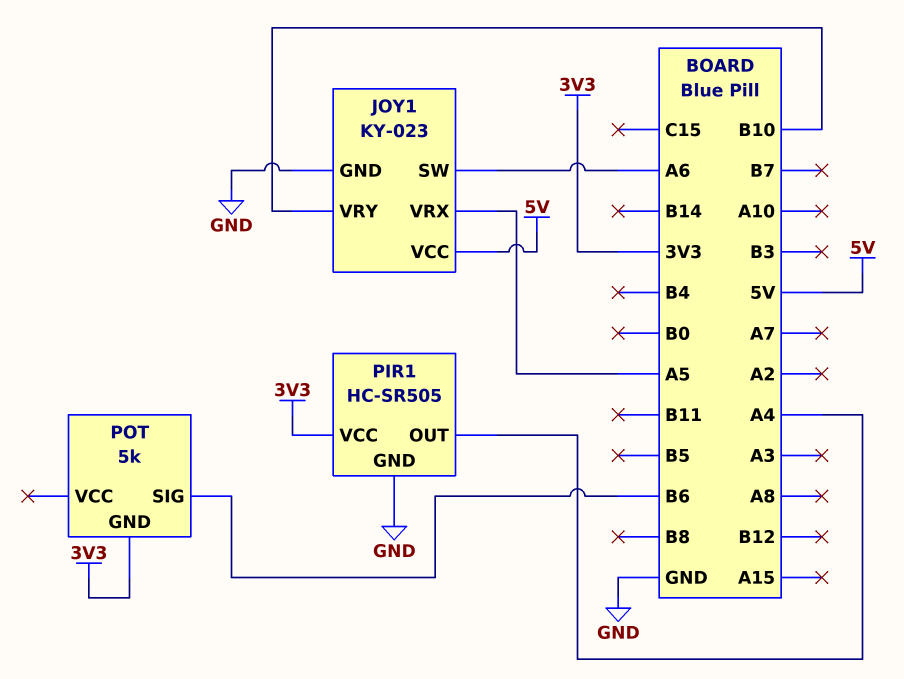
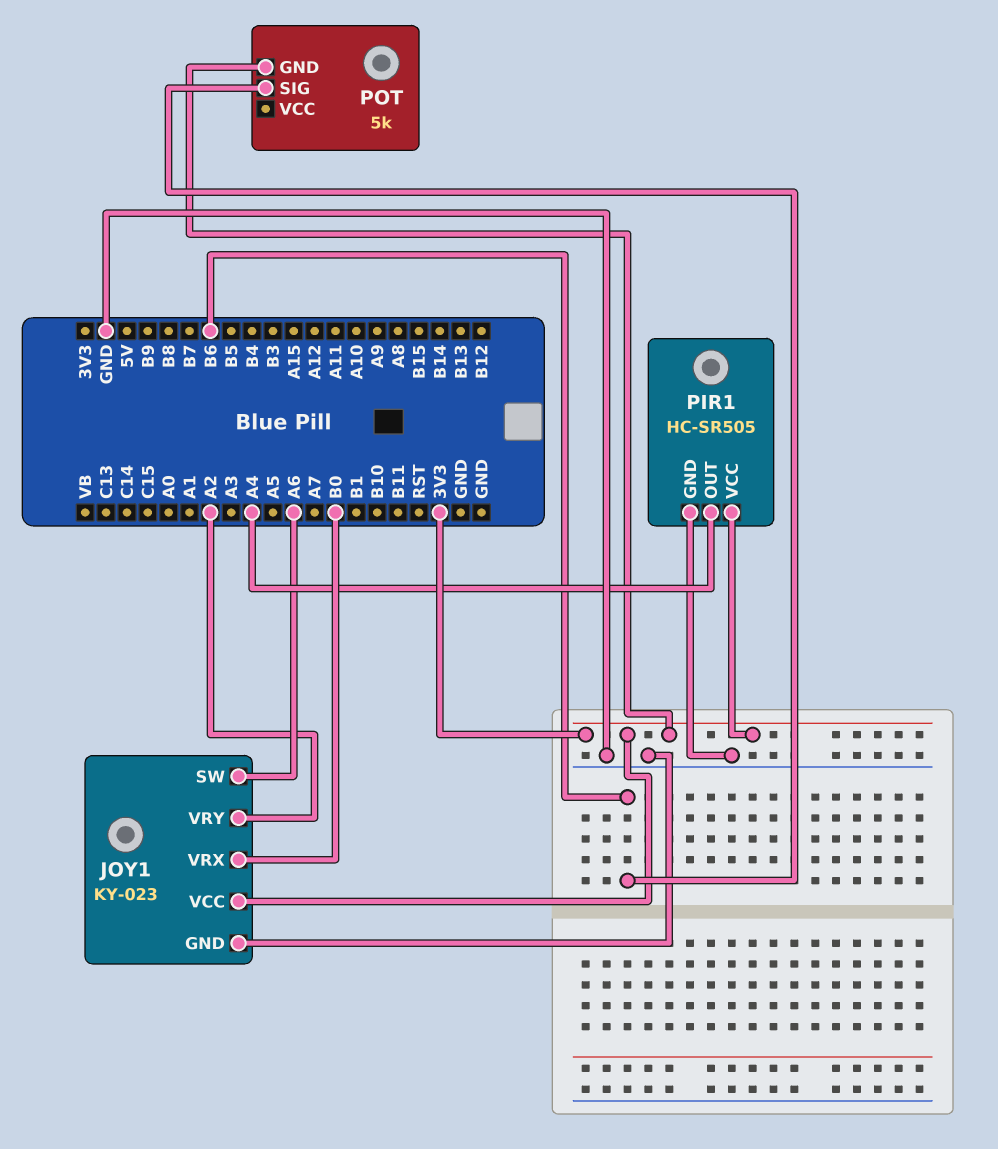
JOY1 pin VCC: 5V -> 3V3
JOY1 pin VRX: A5 -> B0
JOY1 pin VRY: B10 -> A2

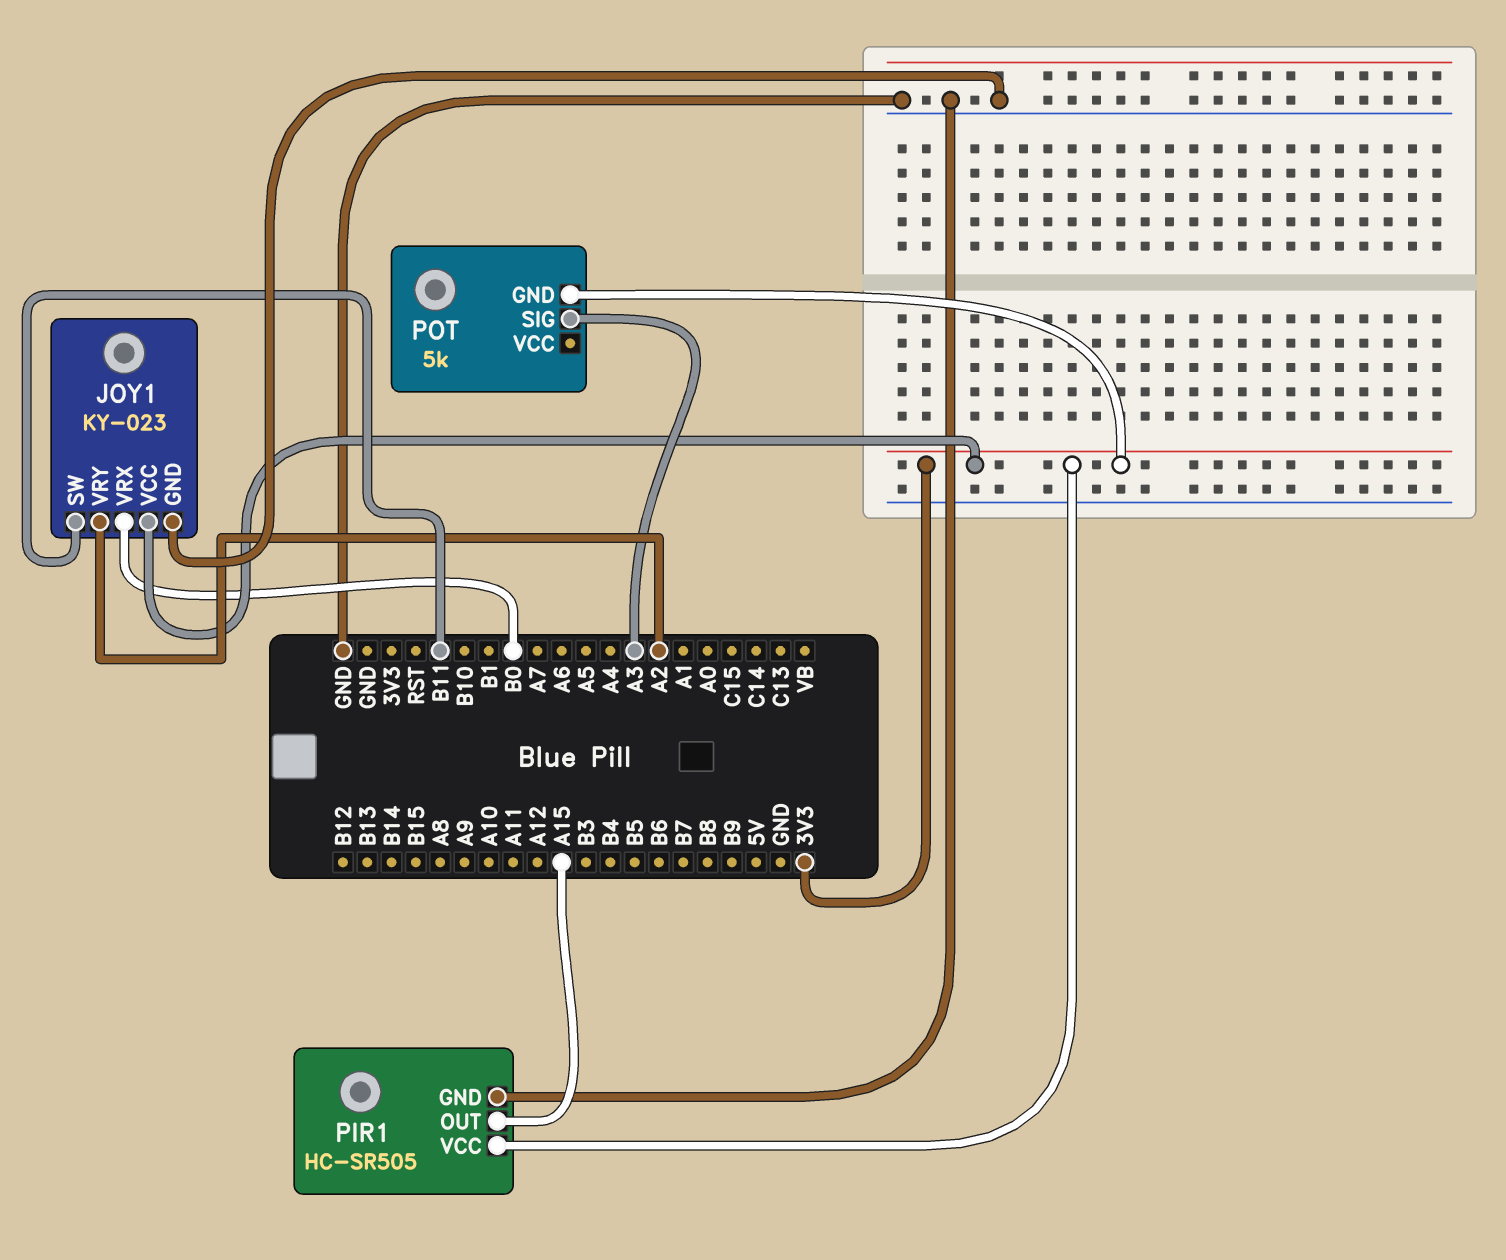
JOY1 pin SW: A6 -> B11
PIR1 pin OUT: A4 -> A15
POT pin SIG: B6 -> A3

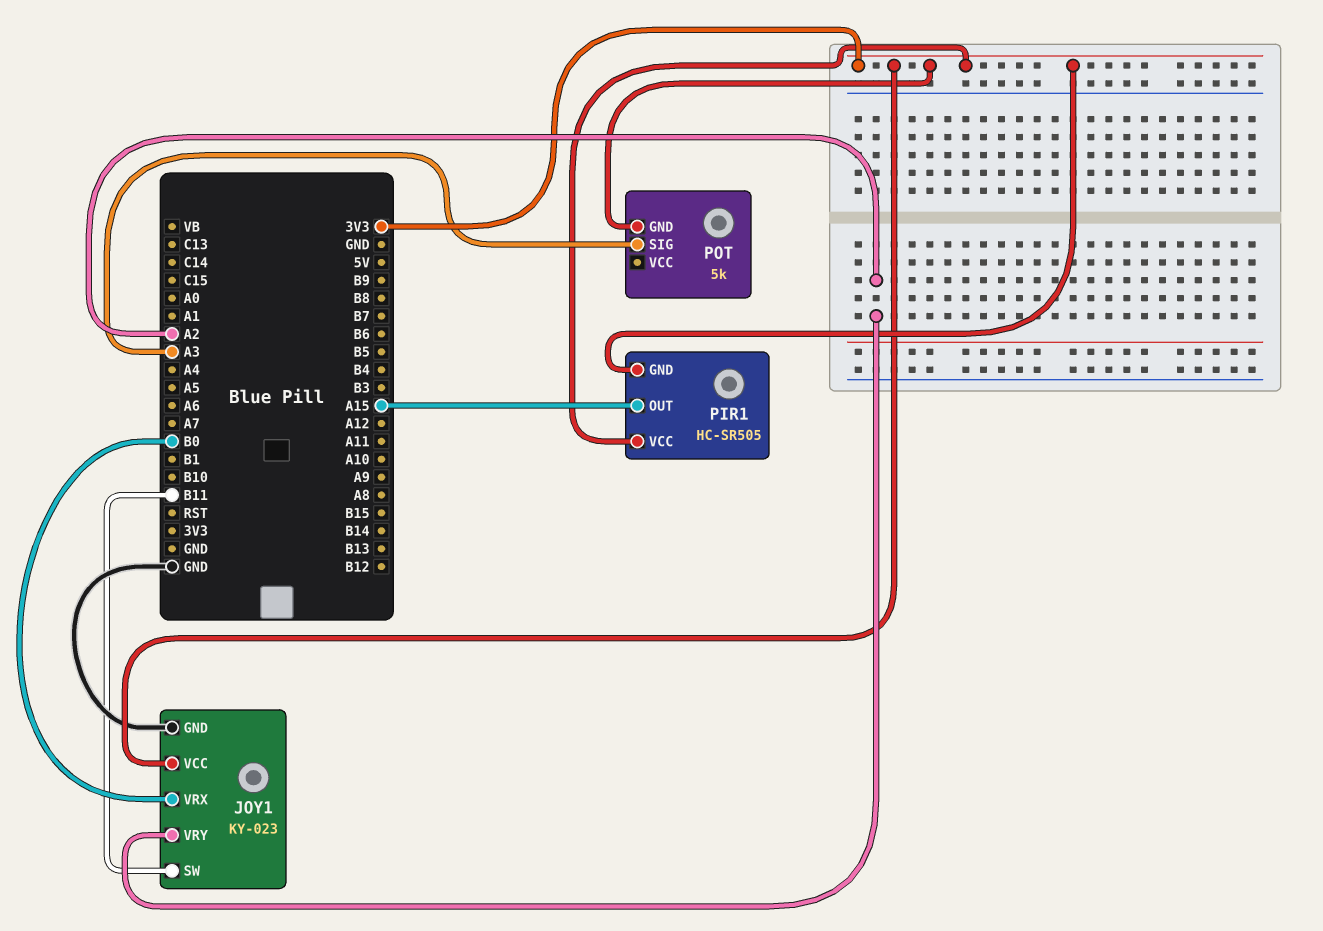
PIR1 pin GND: GND -> 3V3

